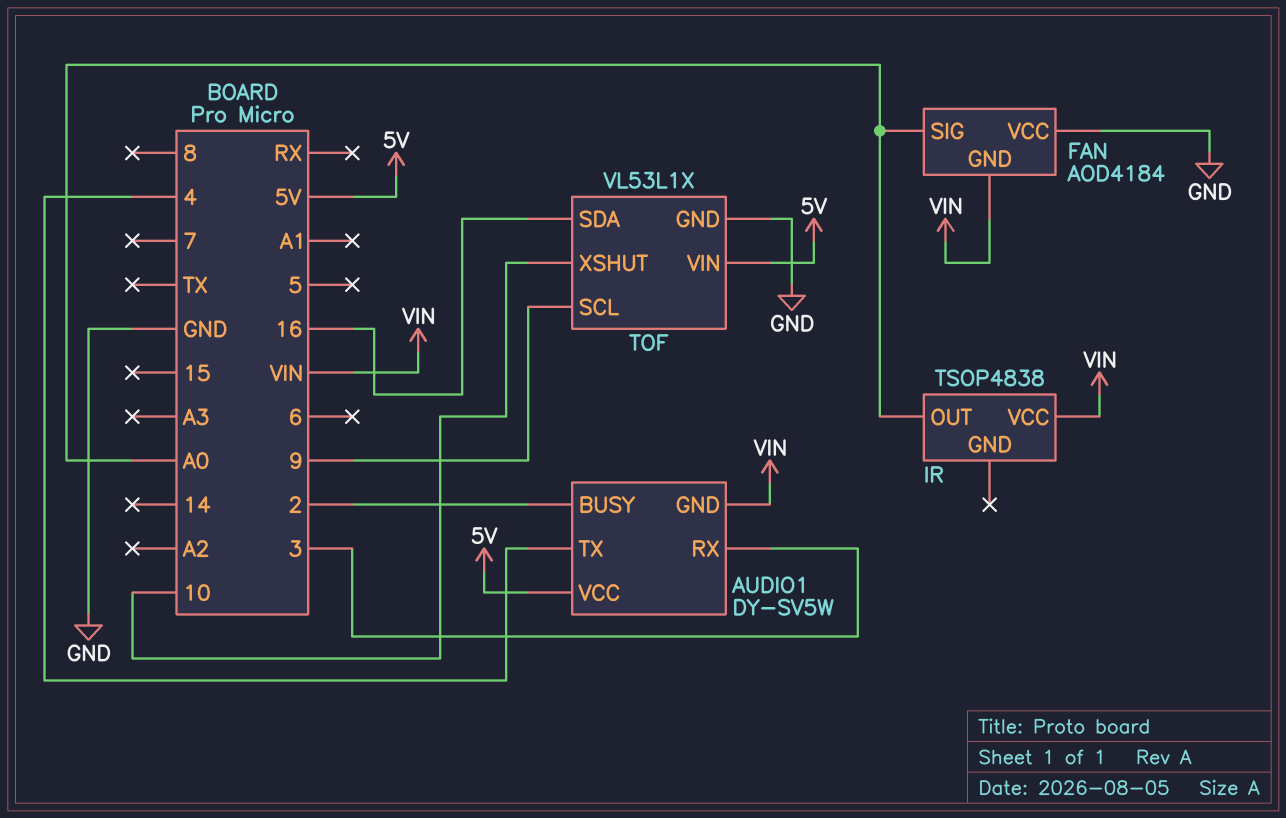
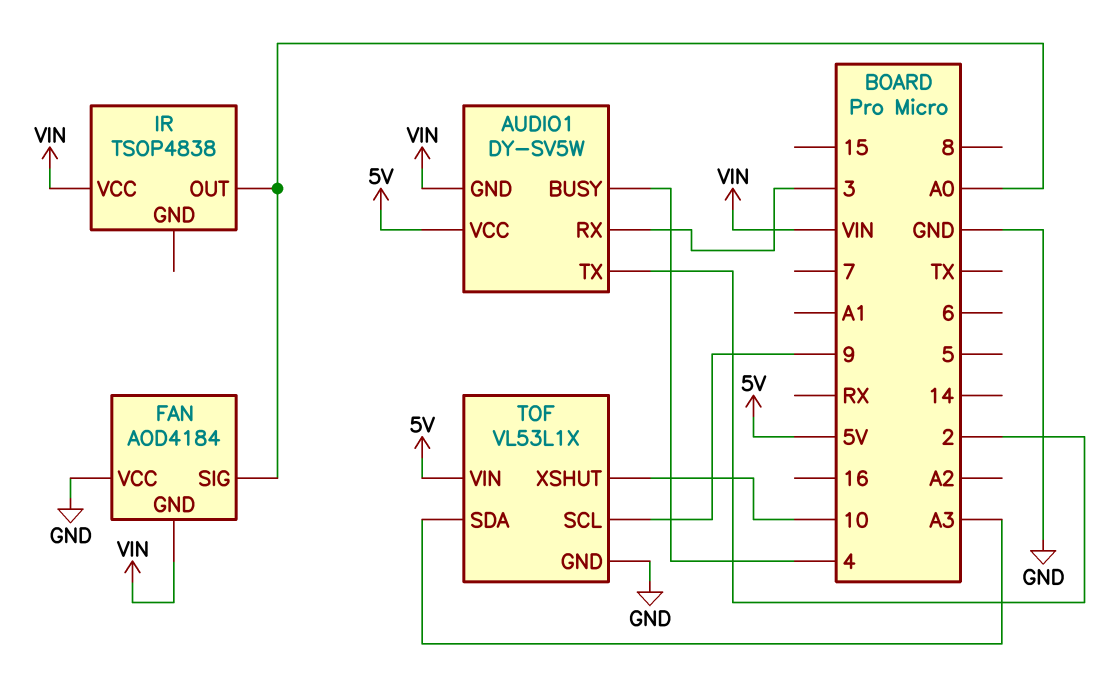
AUDIO1 pin BUSY: 2 -> 4
AUDIO1 pin TX: 4 -> 2
TOF pin SDA: 16 -> A3

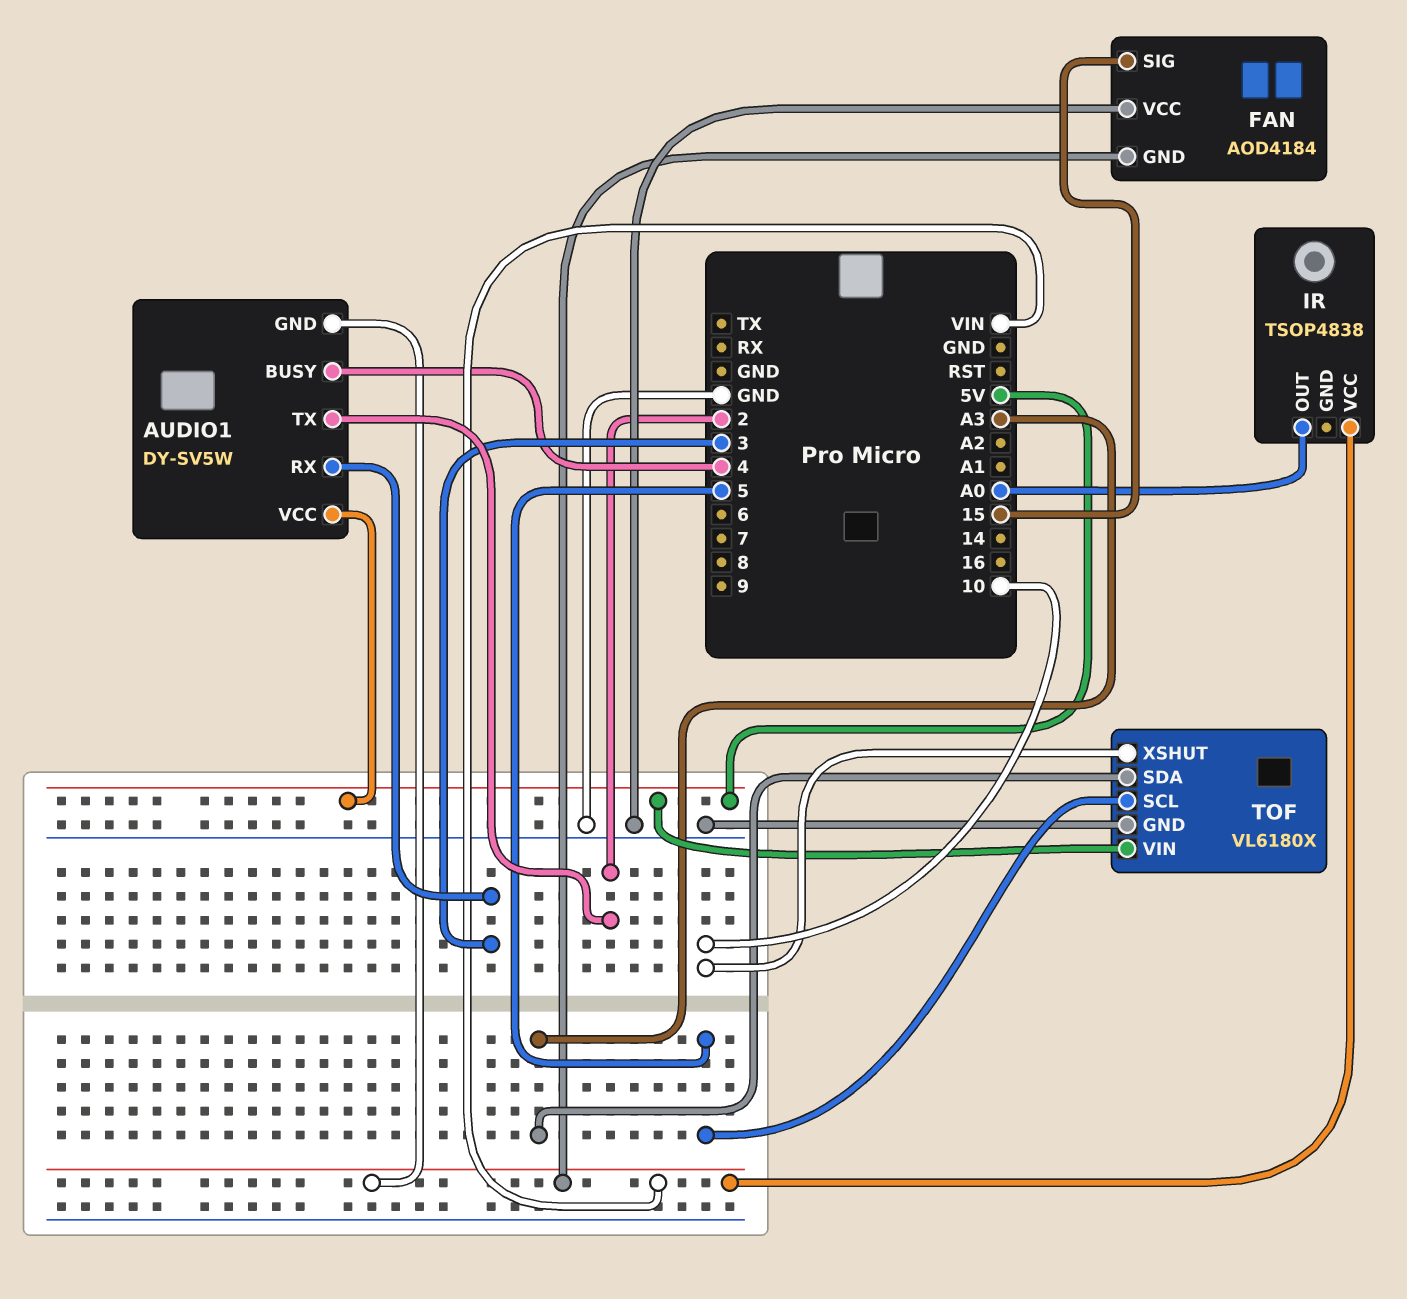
FAN pin SIG: A0 -> 15
TOF: VL53L1X -> VL6180X
TOF pin SCL: 9 -> 5

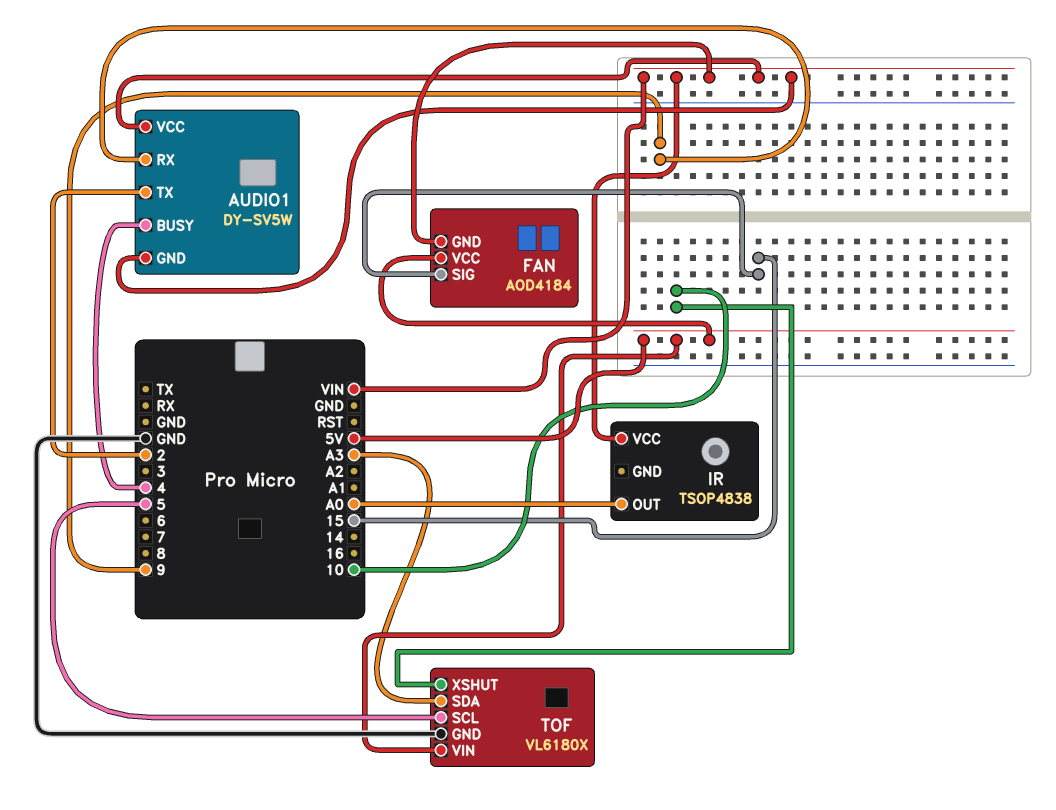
AUDIO1 pin RX: 3 -> 9
AUDIO1 pin VCC: 5V -> VIN
FAN pin VCC: GND -> 5V

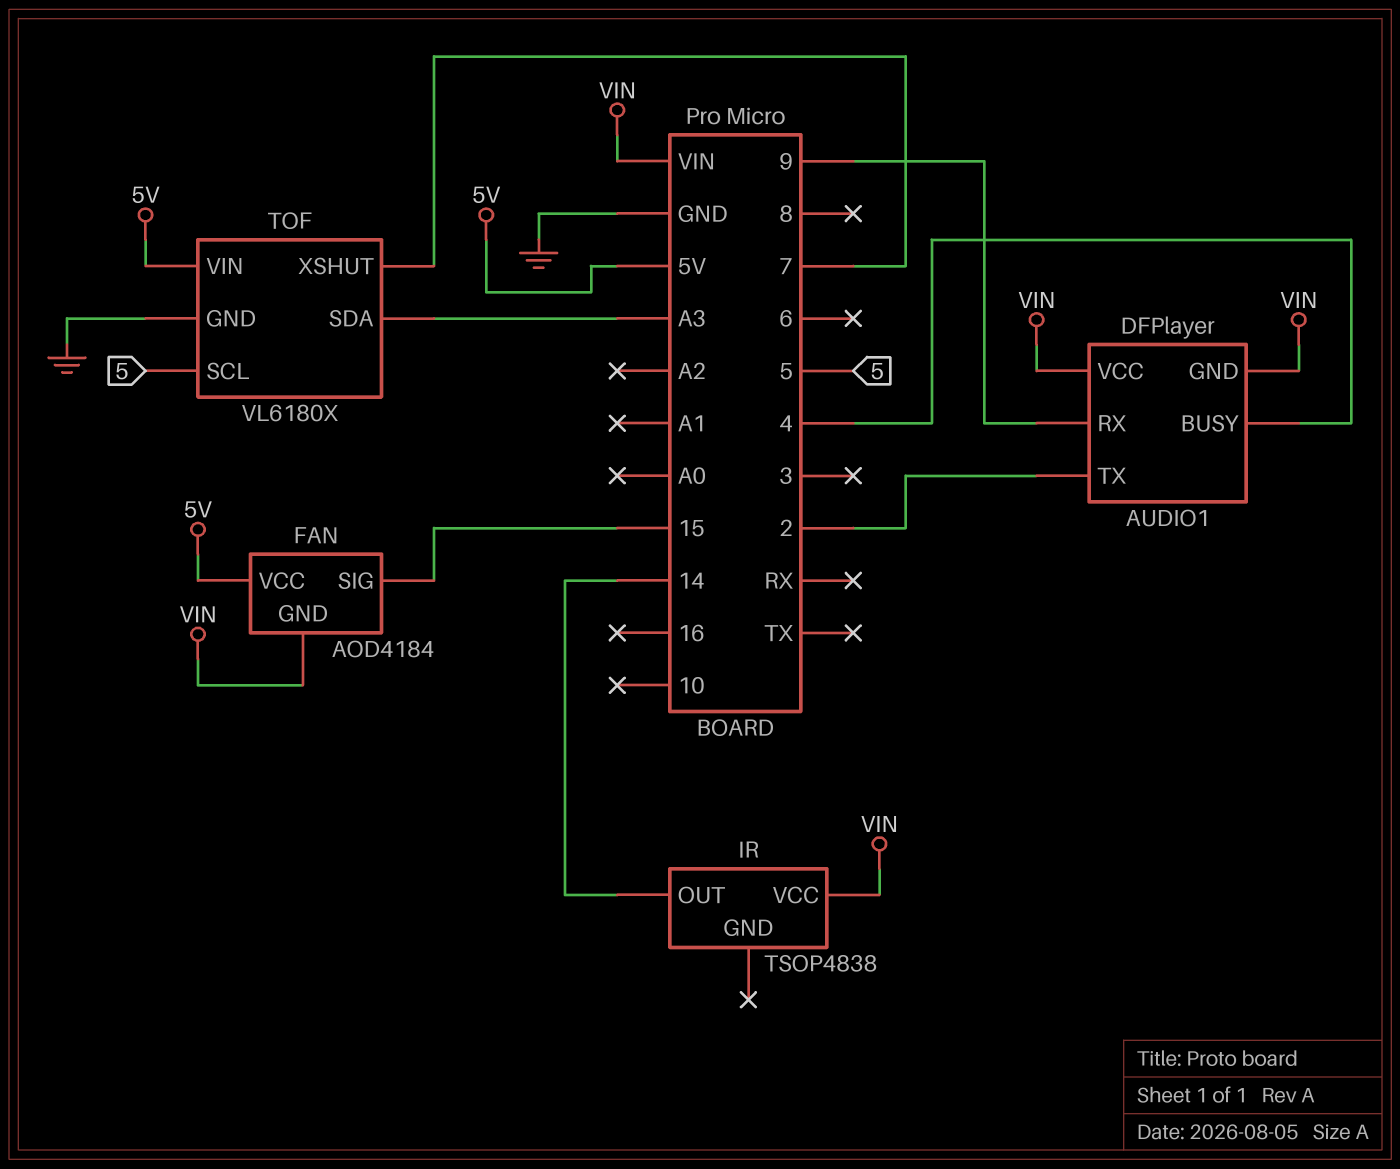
AUDIO1: DY-SV5W -> DFPlayer
IR pin OUT: A0 -> 14
TOF pin XSHUT: 10 -> 7

